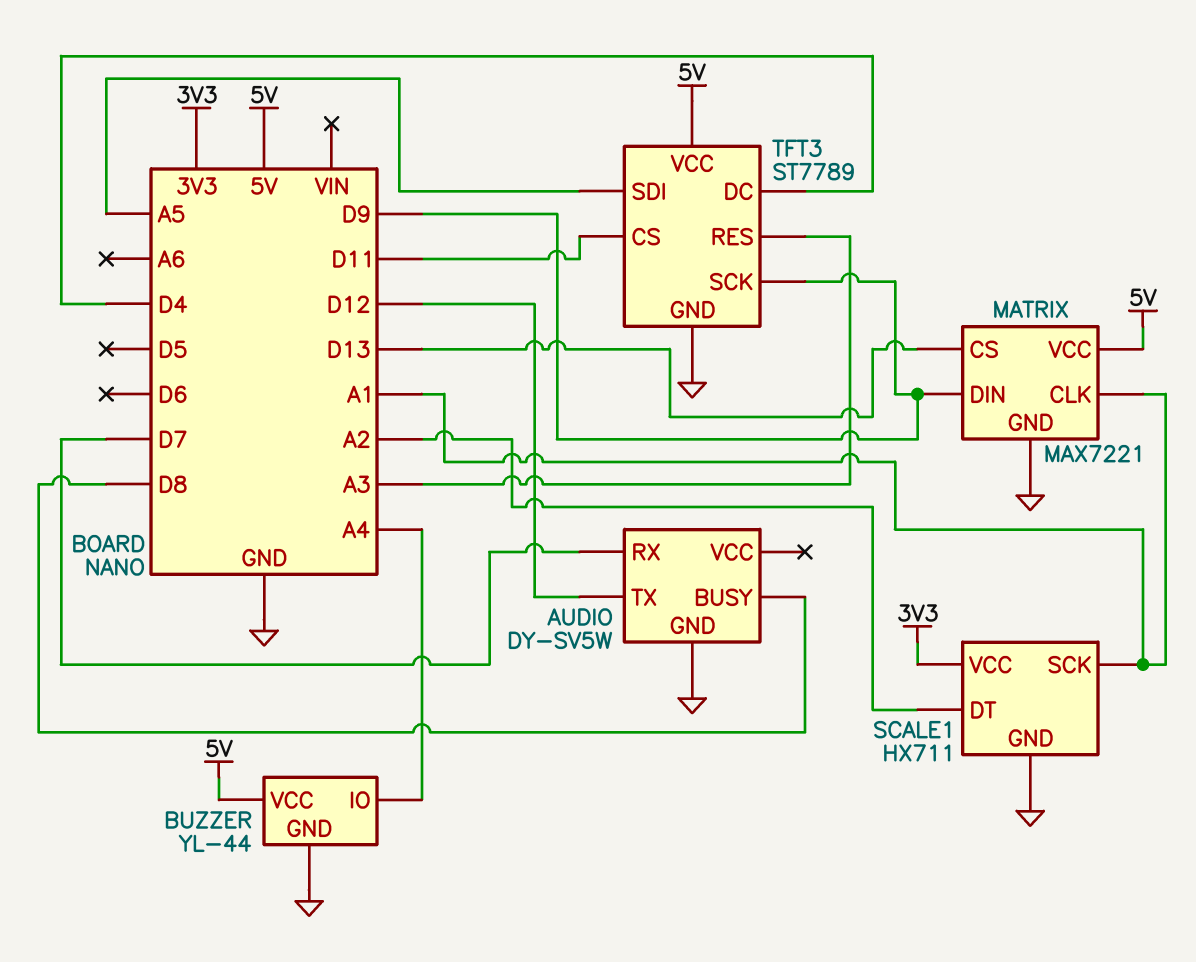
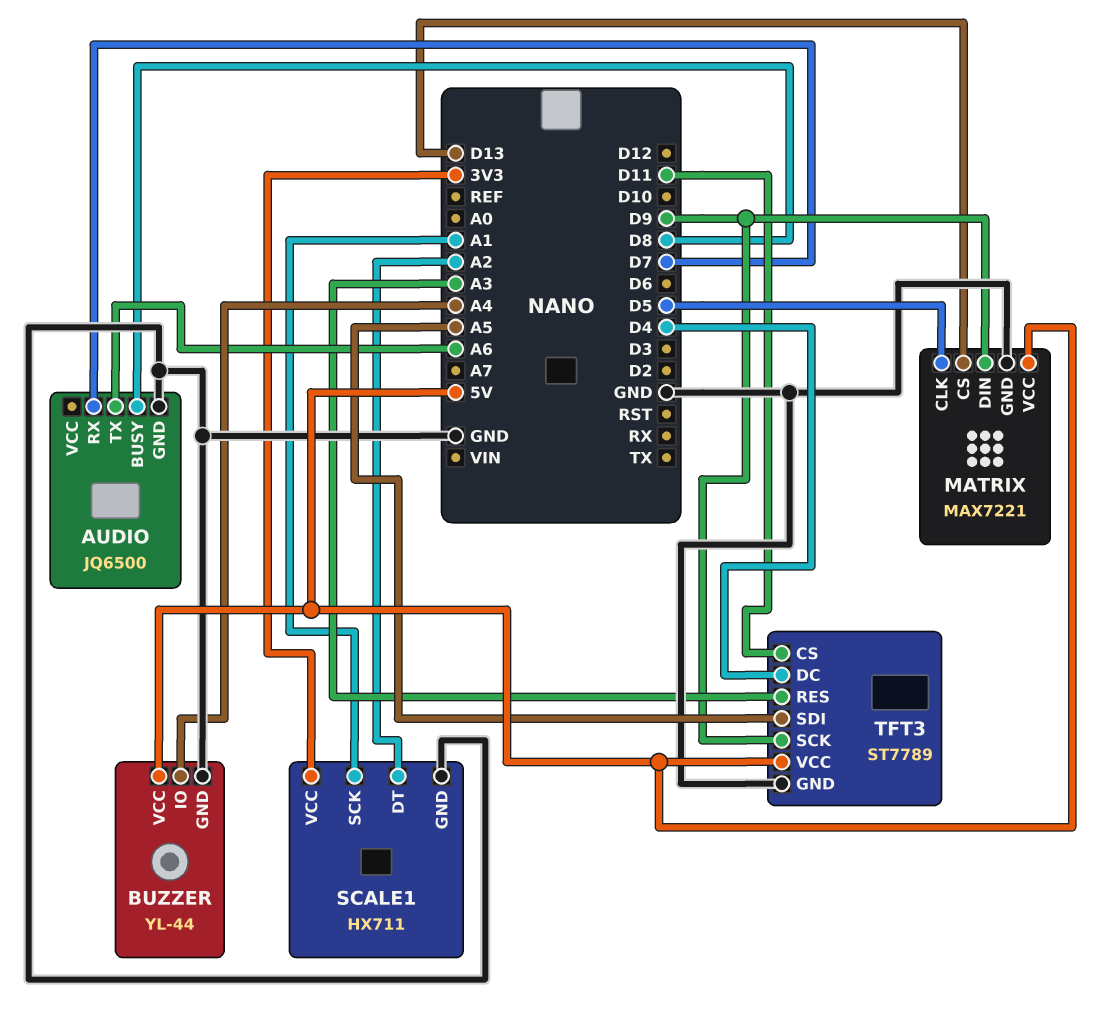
AUDIO: DY-SV5W -> JQ6500
AUDIO pin TX: D12 -> A6
MATRIX pin CLK: A1 -> D5

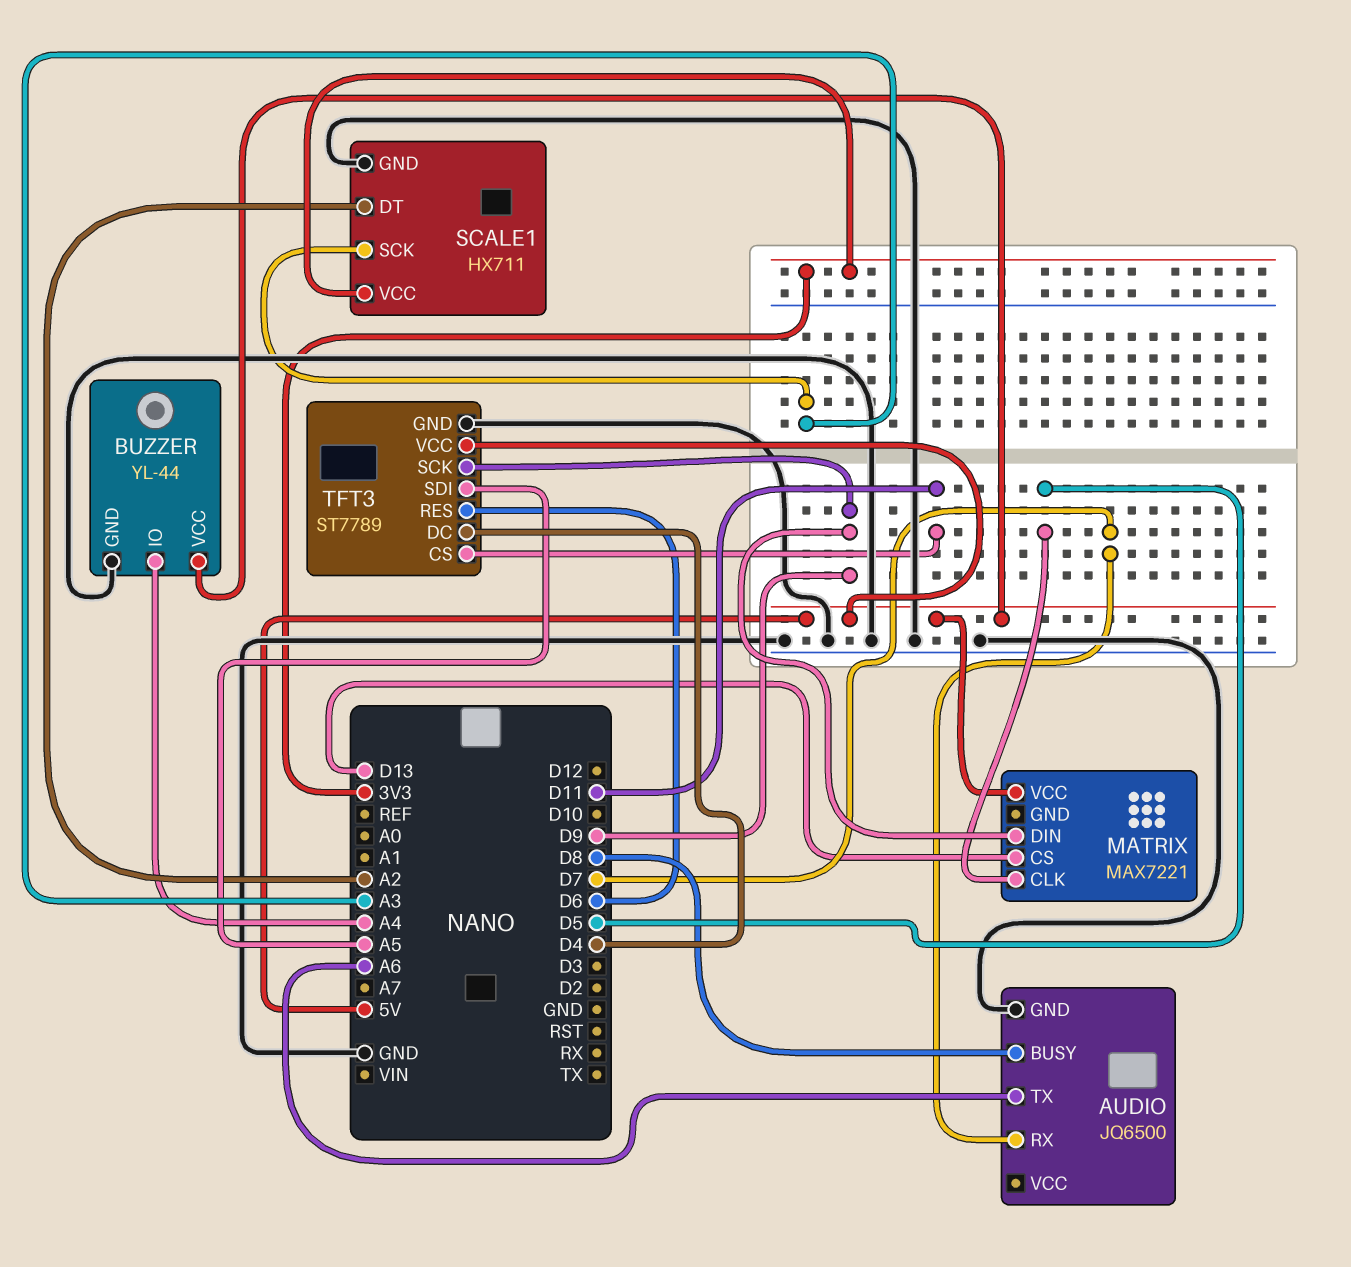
MATRIX pin GND: GND -> none
SCALE1 pin SCK: A1 -> A3
TFT3 pin RES: A3 -> D6

